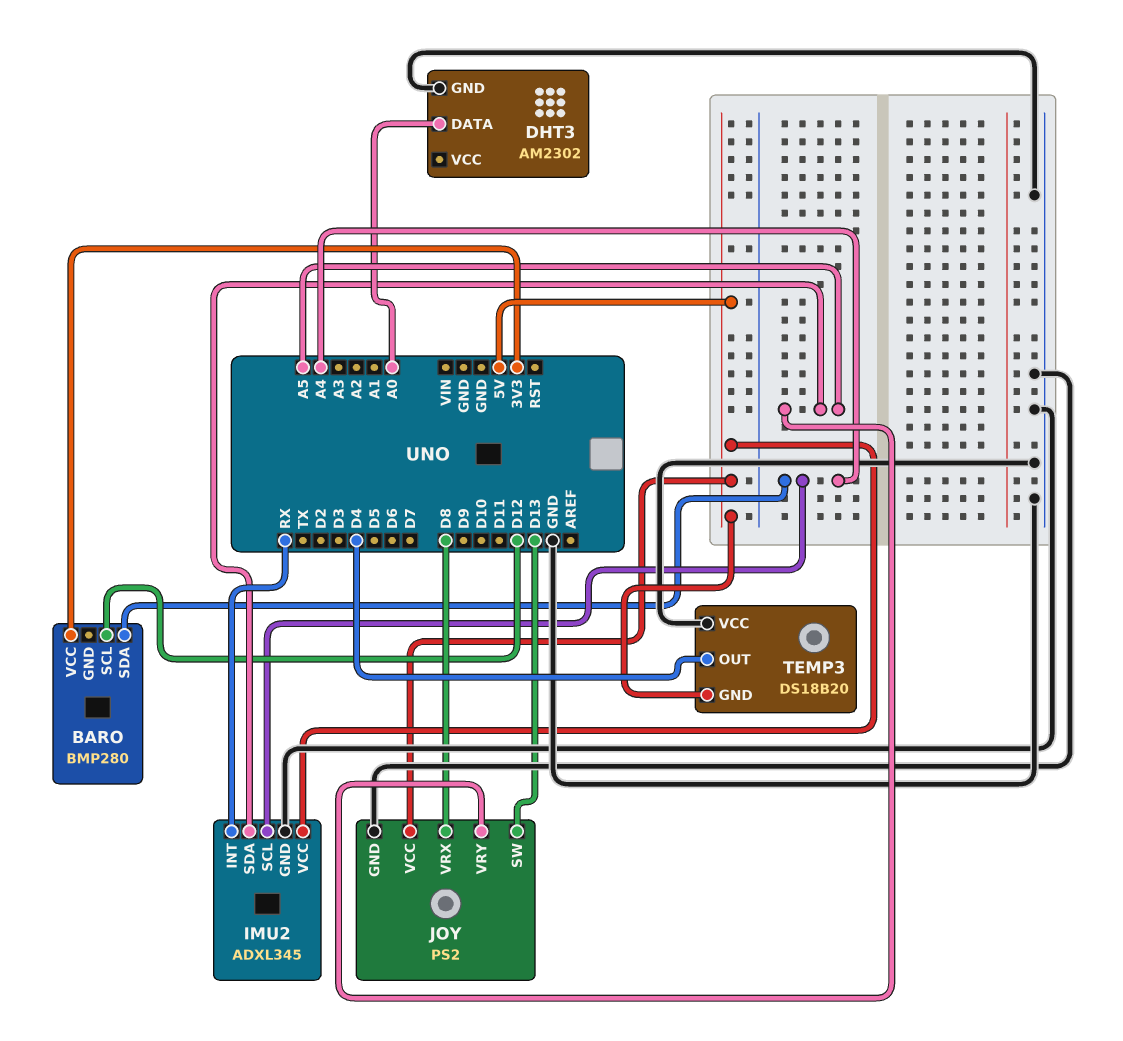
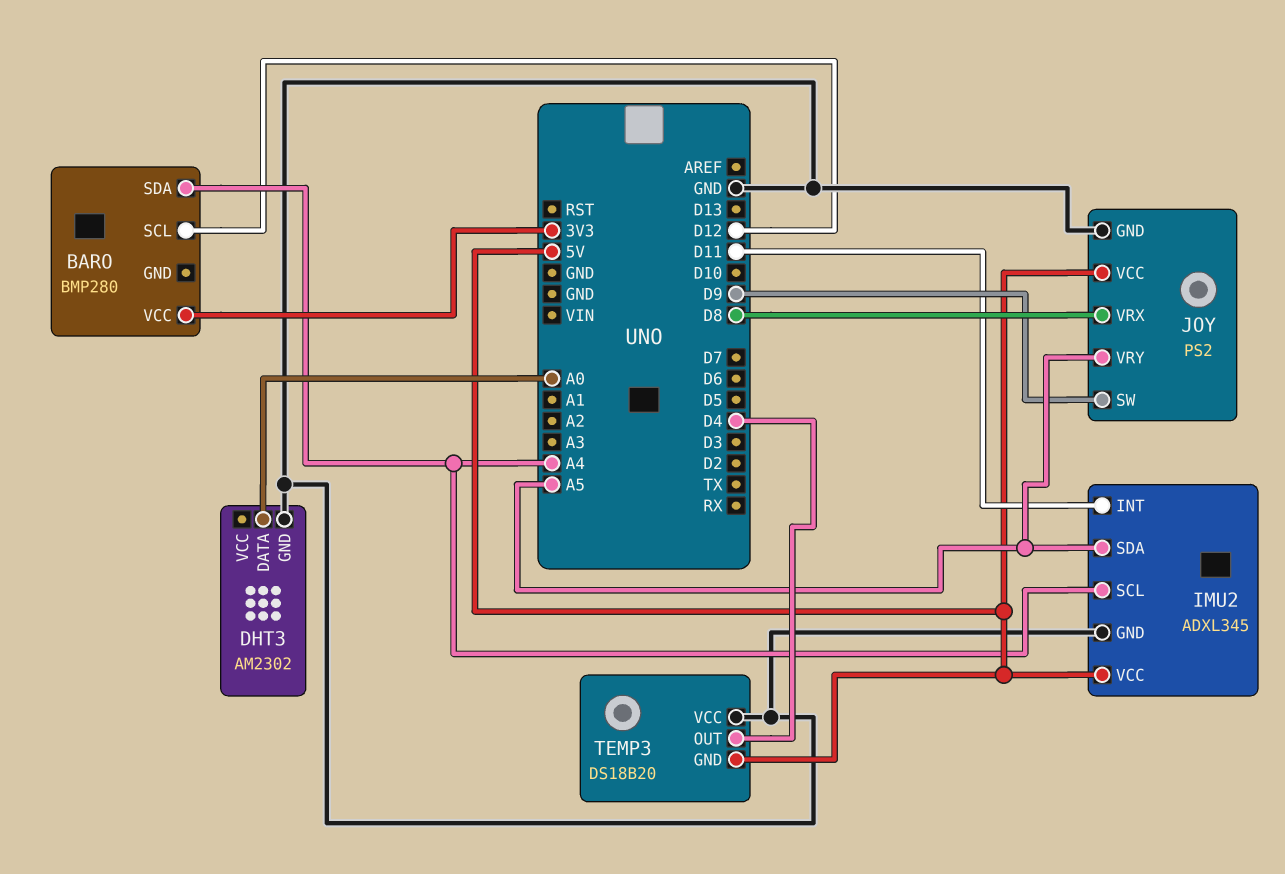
IMU2 pin INT: RX -> D11
JOY pin SW: D13 -> D9

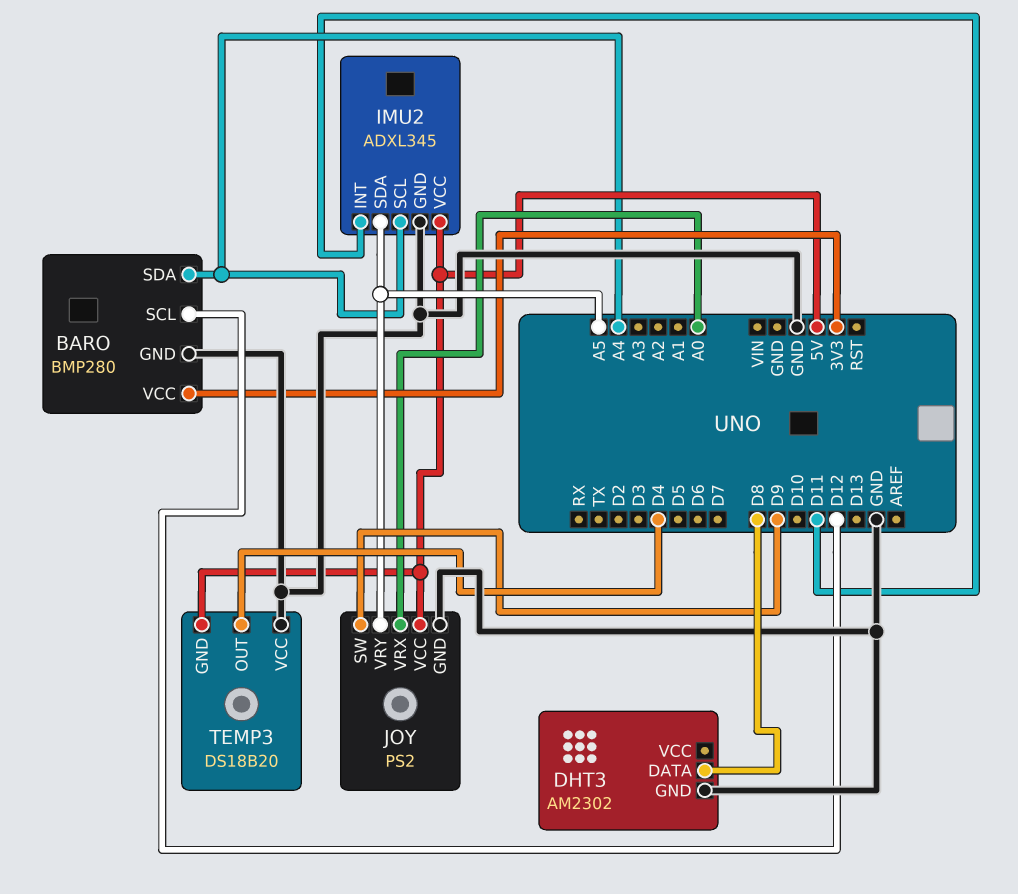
BARO pin GND: none -> GND
DHT3 pin DATA: A0 -> D8
JOY pin VRX: D8 -> A0

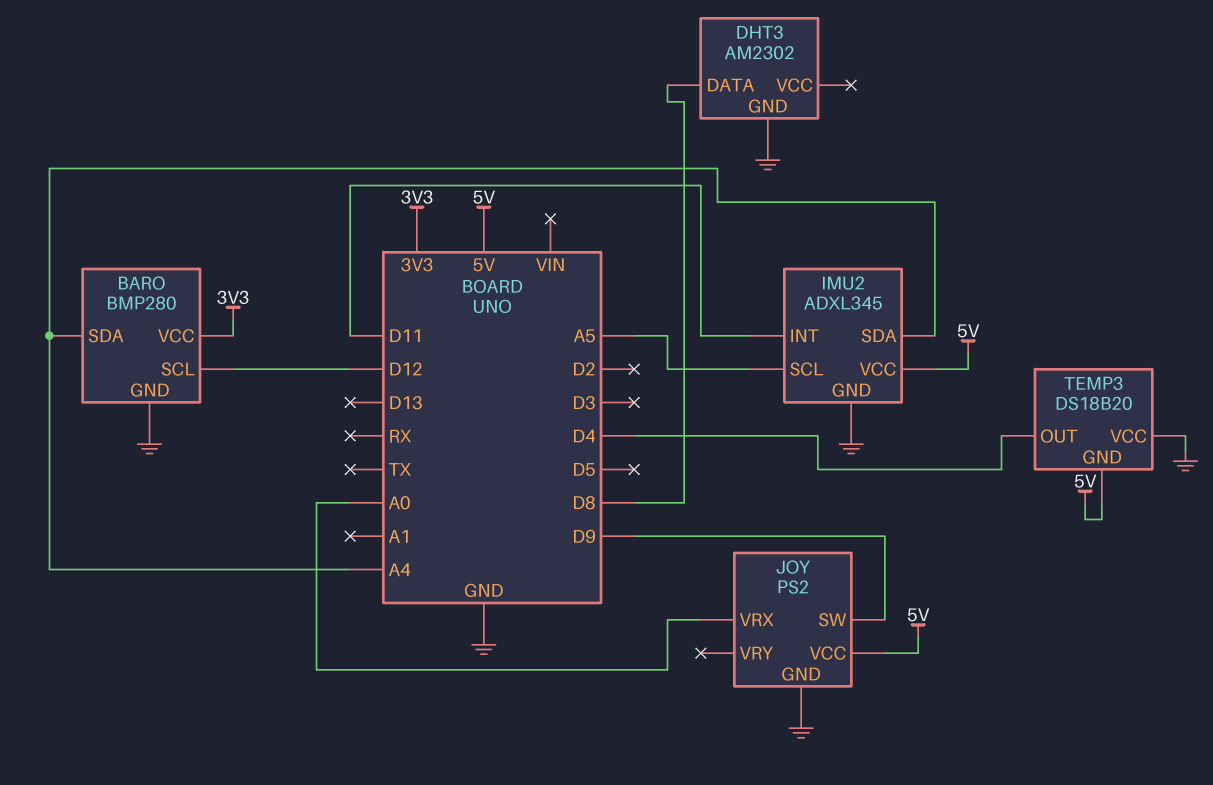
IMU2 pin SCL: A4 -> A5
IMU2 pin SDA: A5 -> A4
JOY pin VRY: A5 -> none

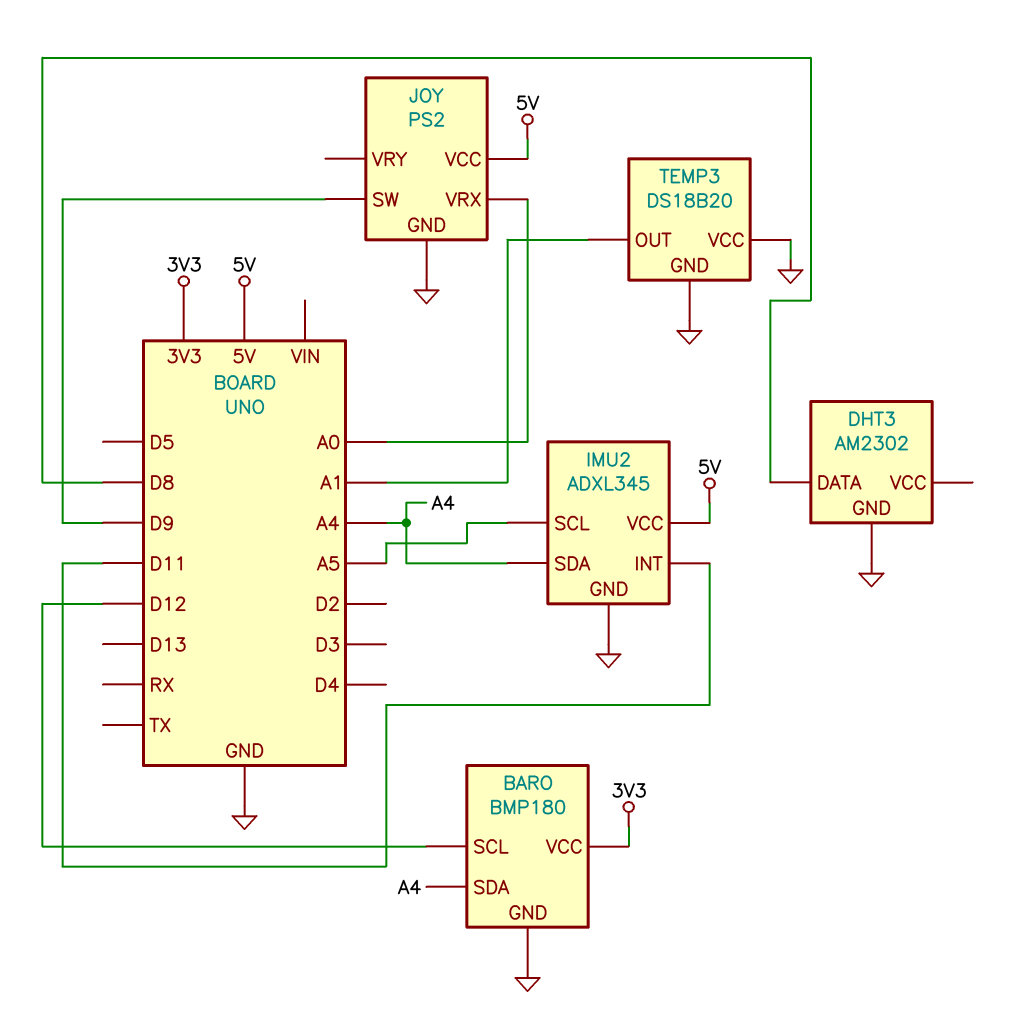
BARO: BMP280 -> BMP180
TEMP3 pin GND: 5V -> GND
TEMP3 pin OUT: D4 -> A1

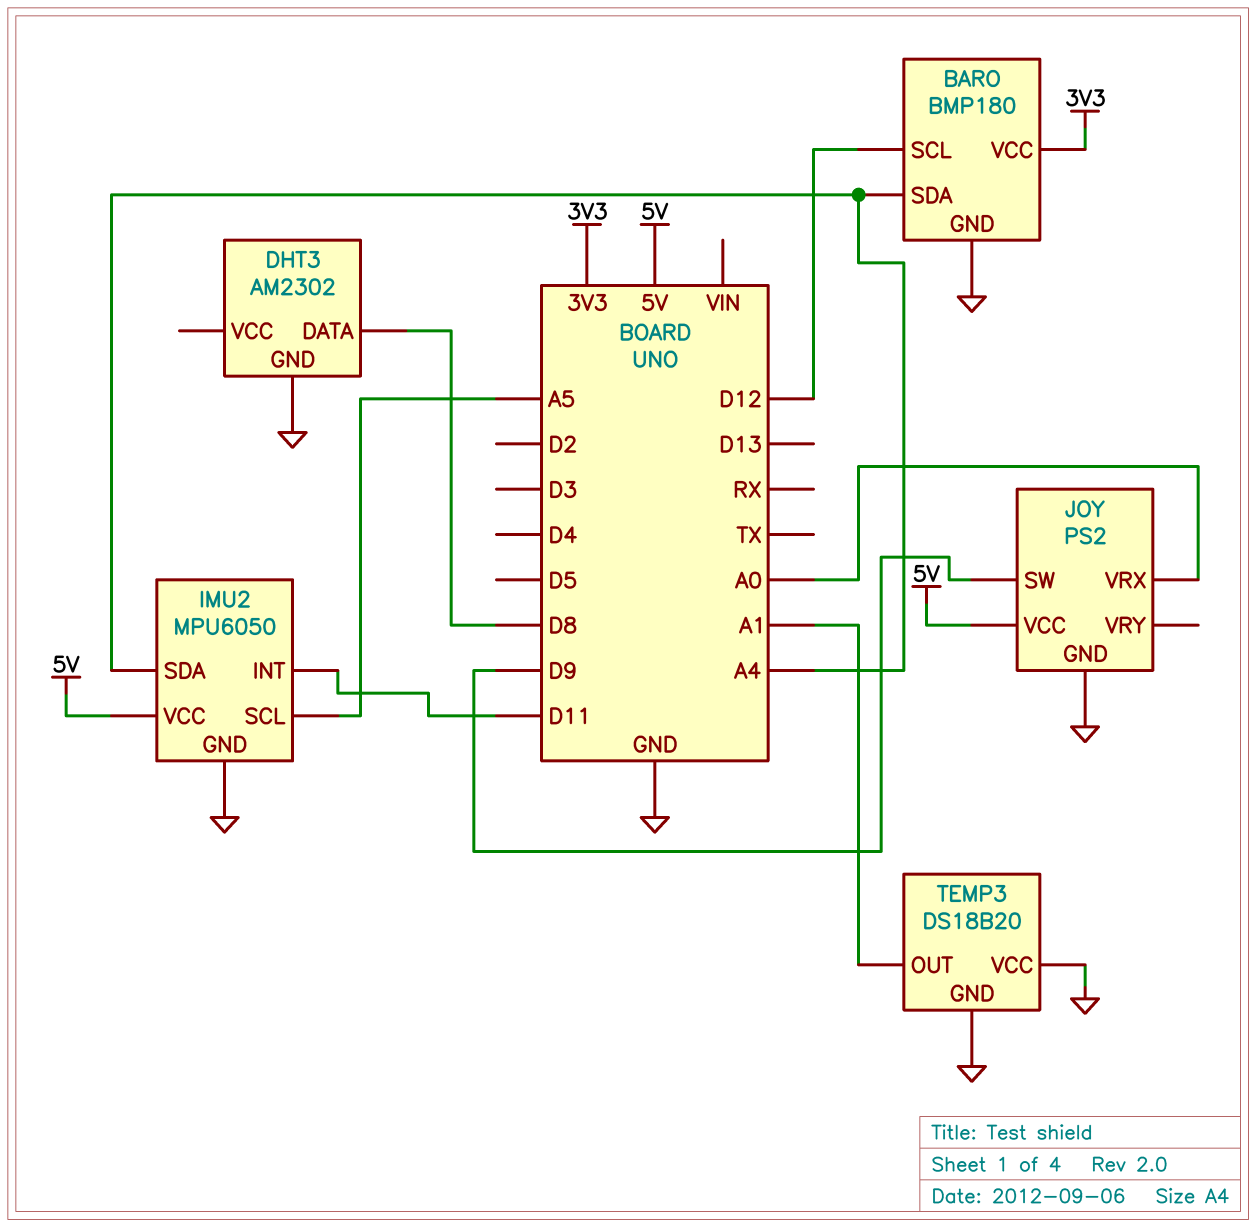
IMU2: ADXL345 -> MPU6050

